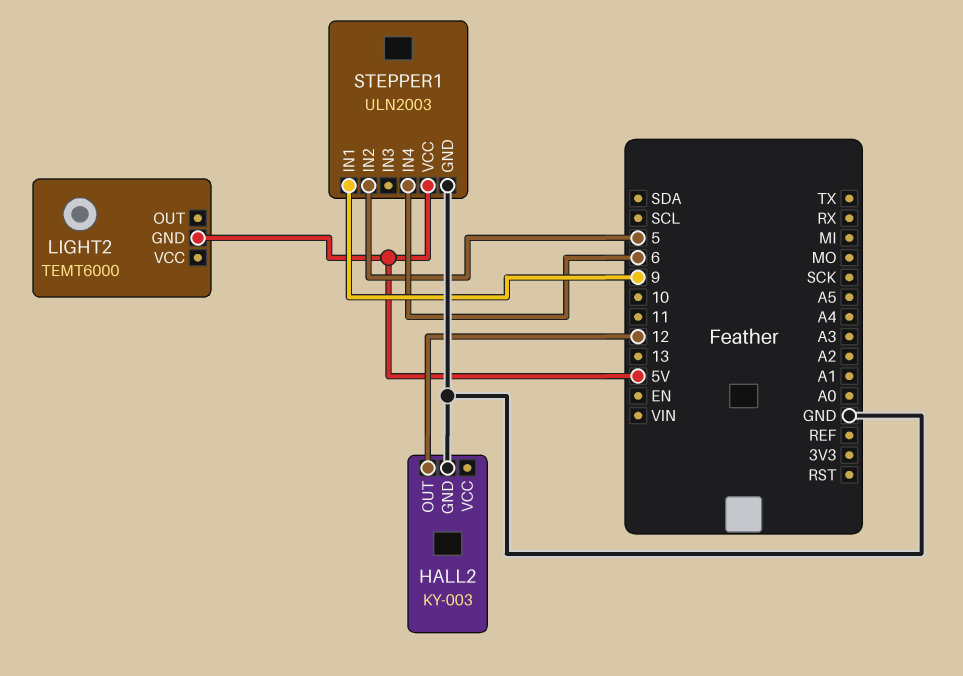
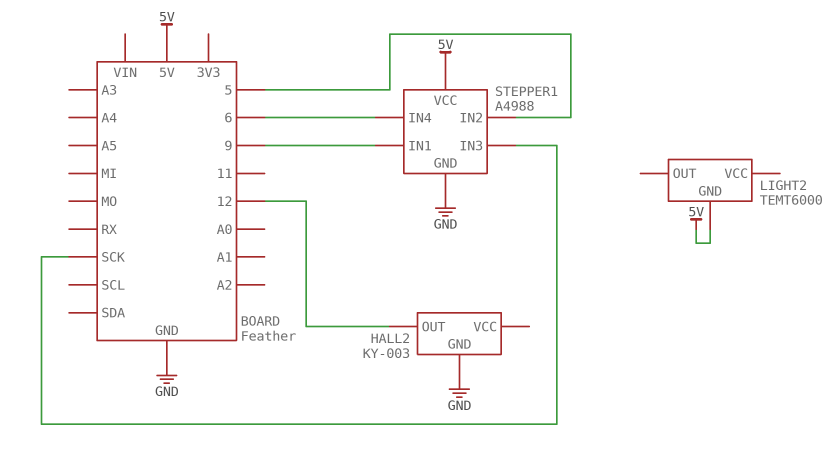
STEPPER1: ULN2003 -> A4988
STEPPER1 pin IN3: none -> SCK

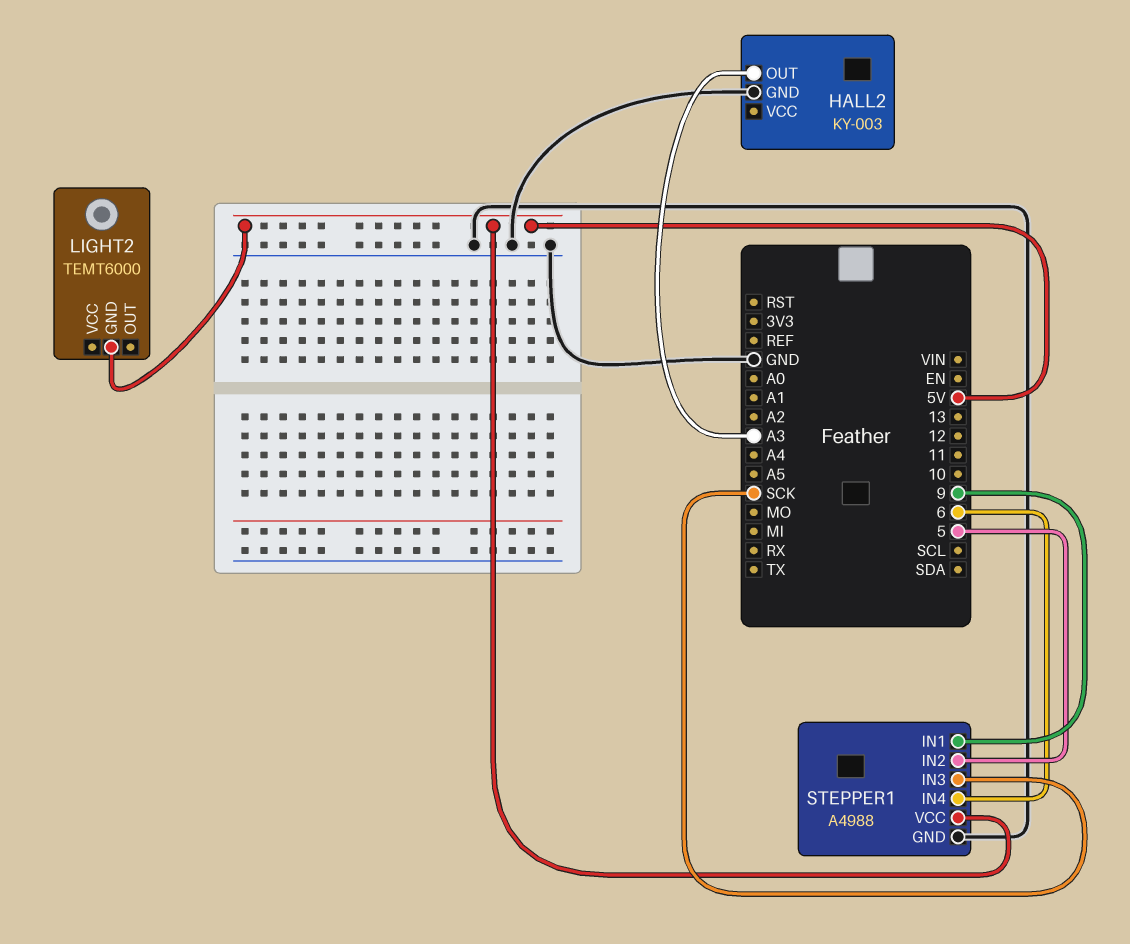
HALL2 pin OUT: 12 -> A3

